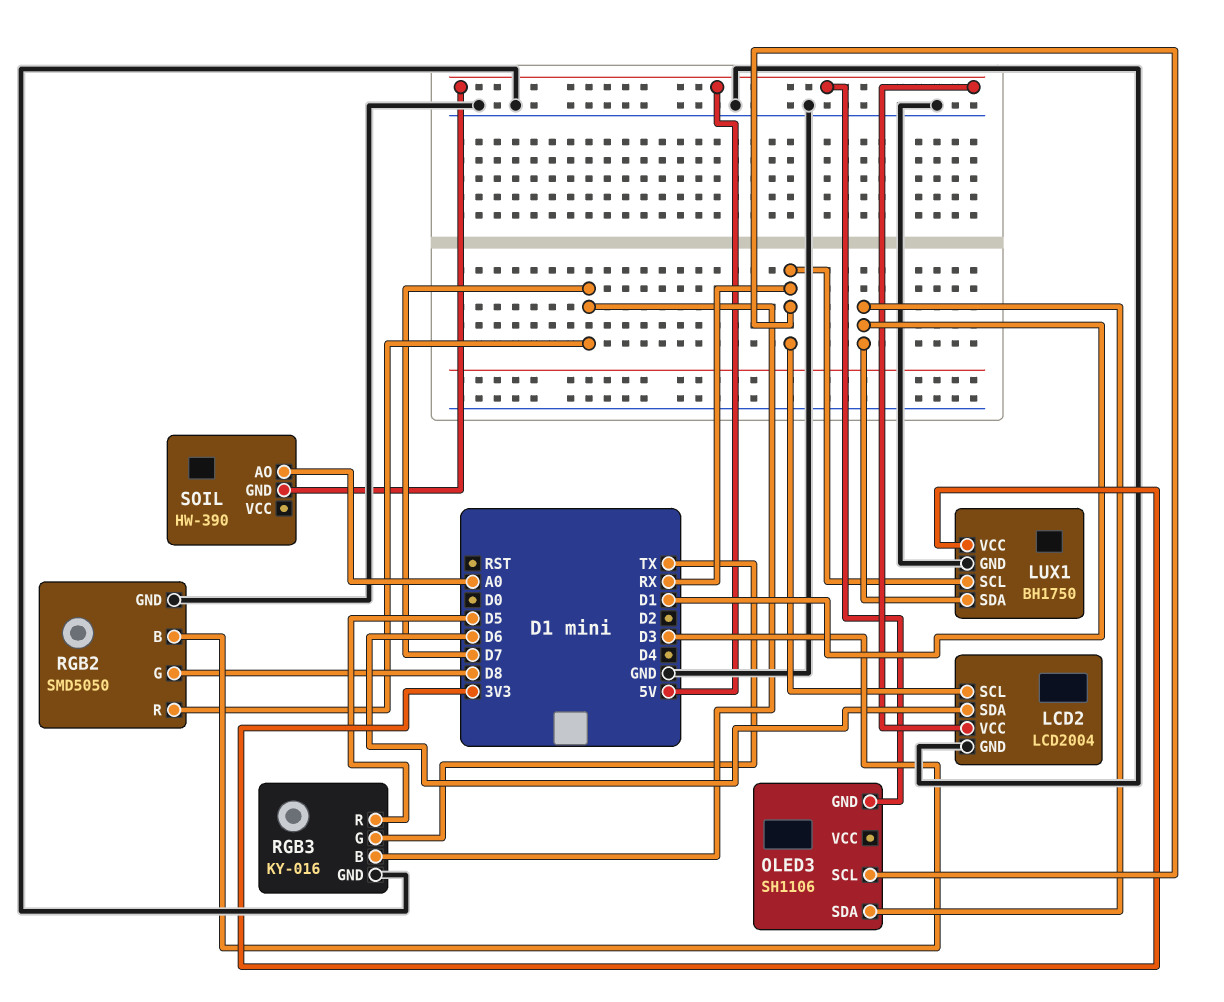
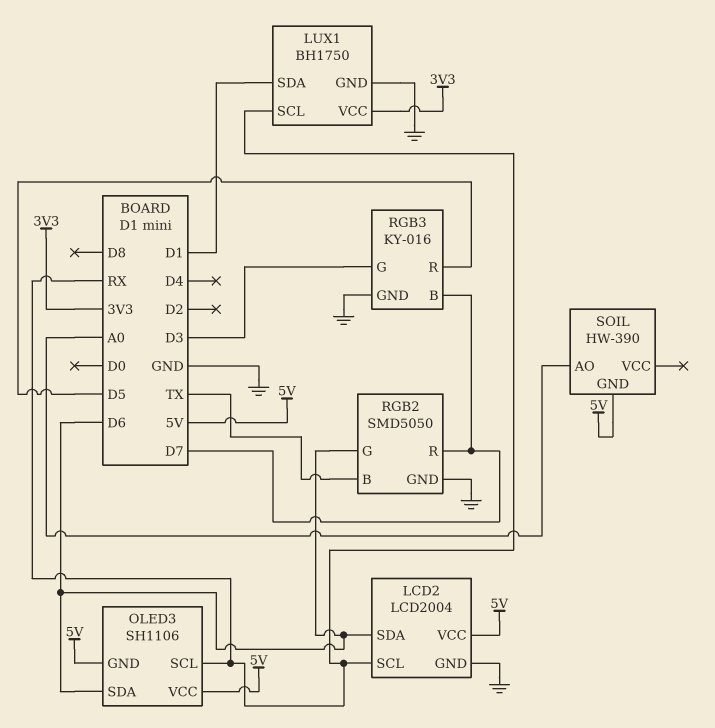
OLED3 pin SDA: D1 -> D6
OLED3 pin VCC: none -> 5V
RGB2 pin B: D3 -> TX
RGB2 pin G: D8 -> D6
RGB3 pin G: TX -> D3

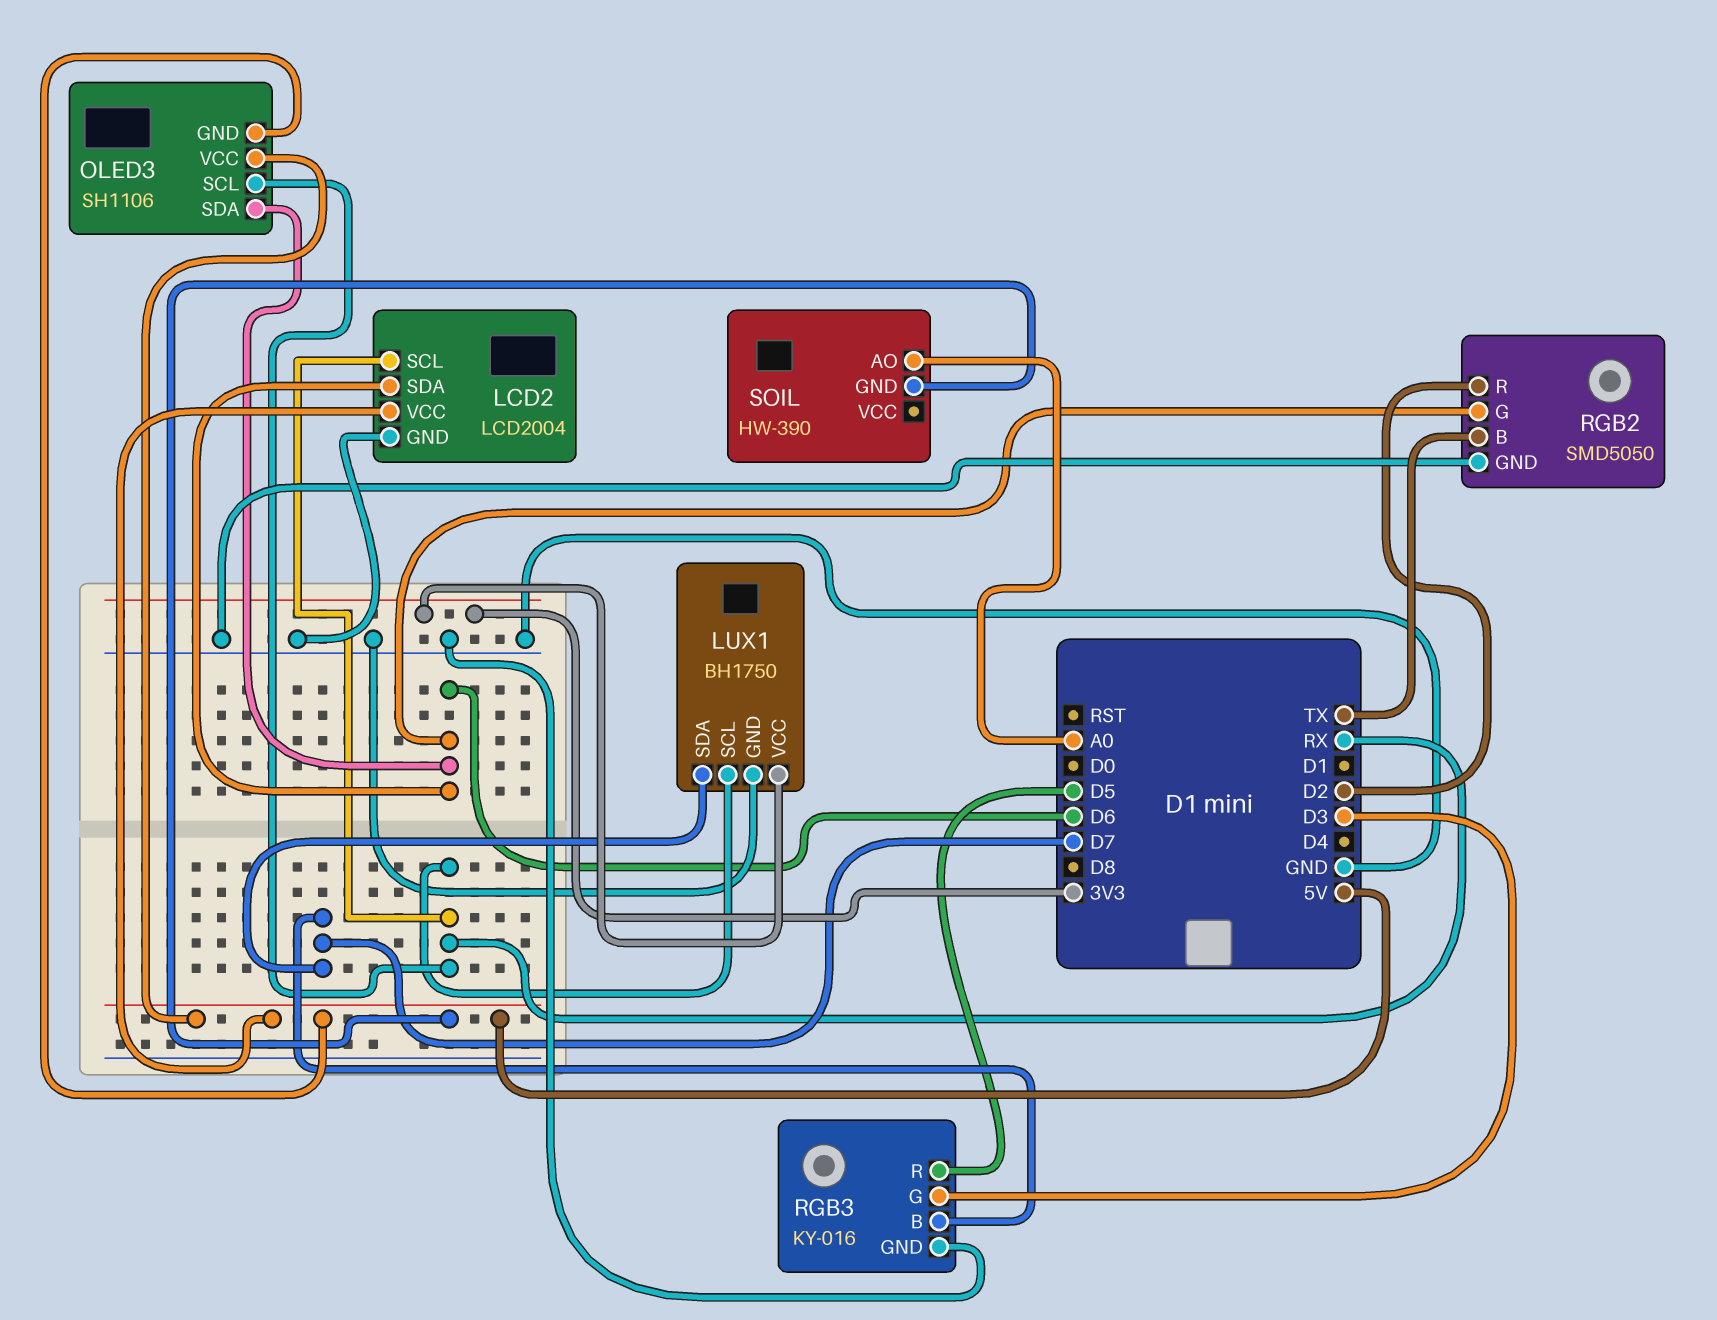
LUX1 pin SDA: D1 -> D7
RGB2 pin R: D7 -> D2

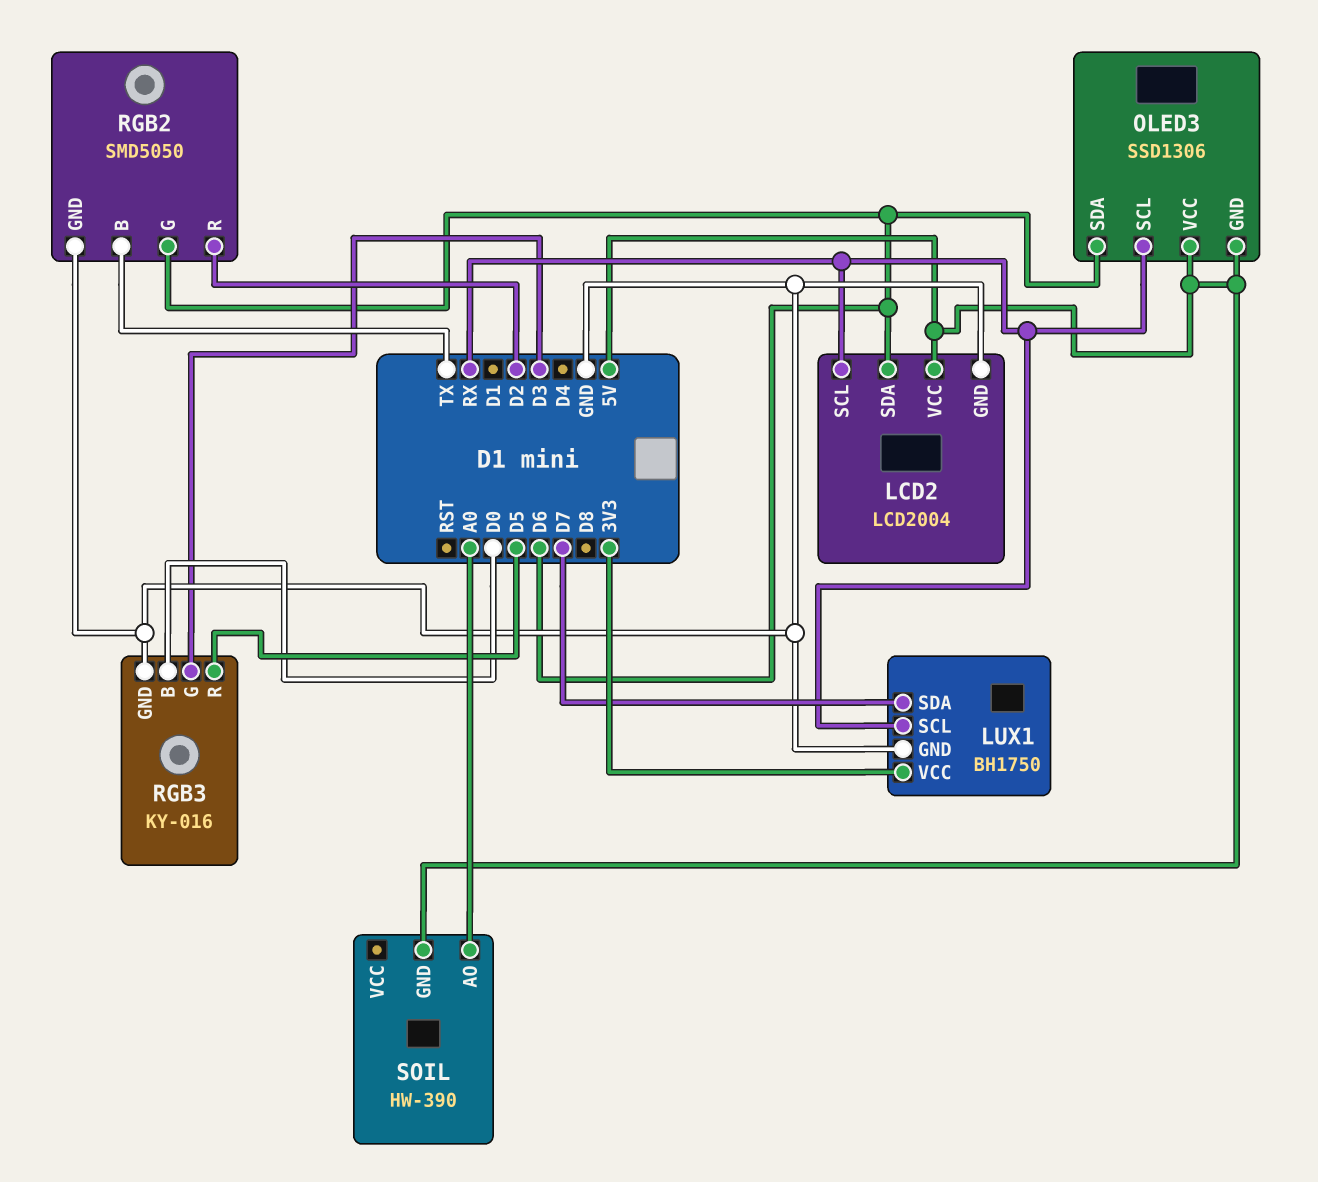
OLED3: SH1106 -> SSD1306
RGB3 pin B: D7 -> D0

